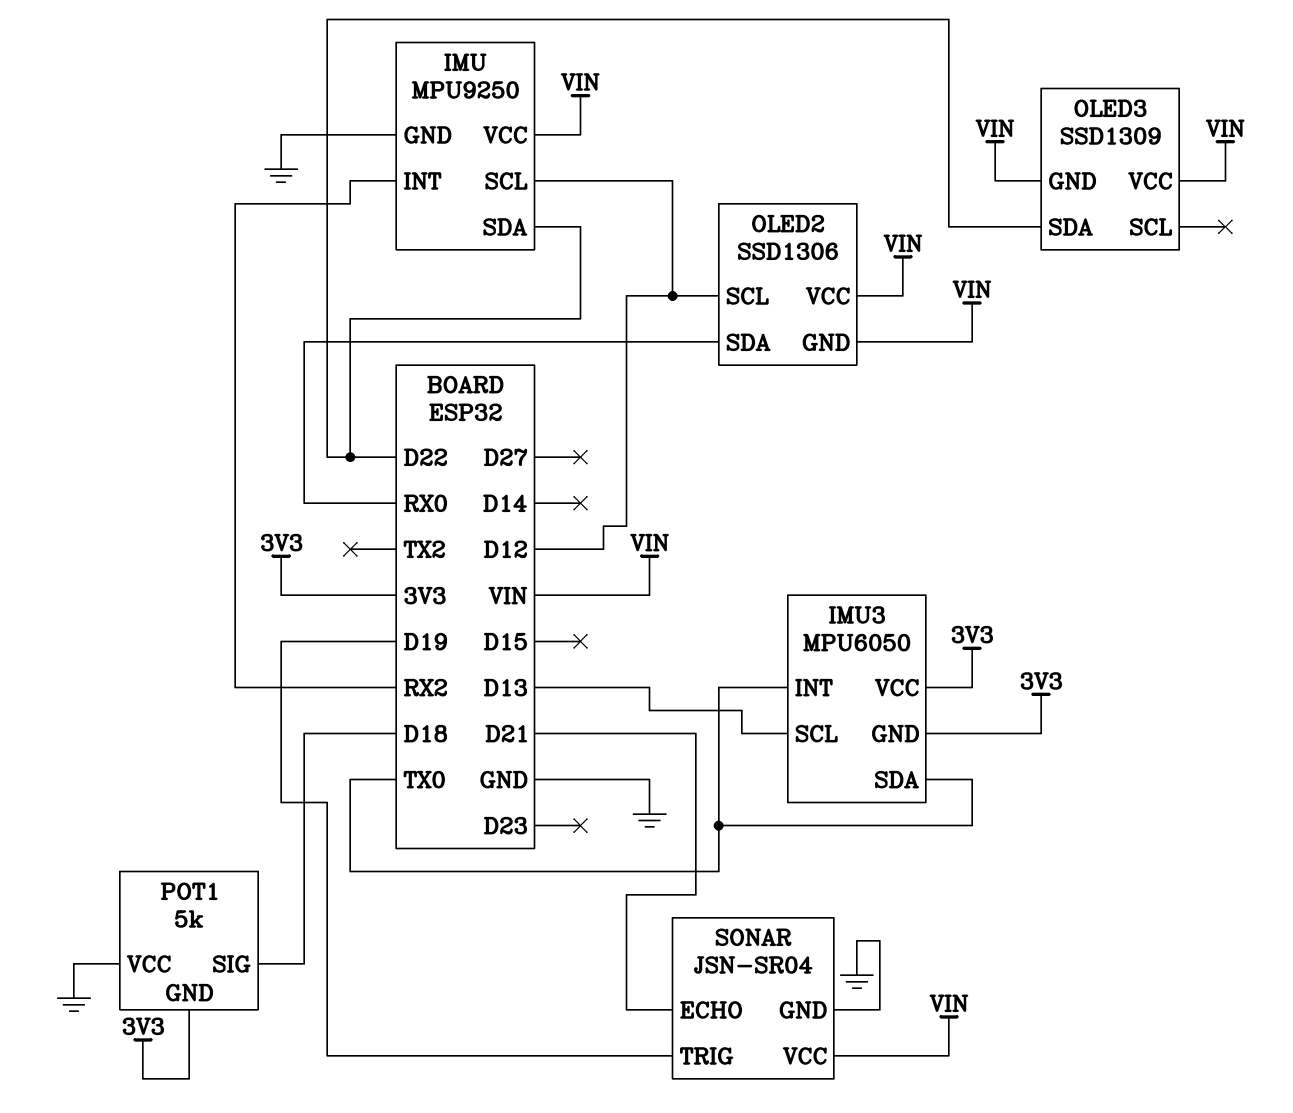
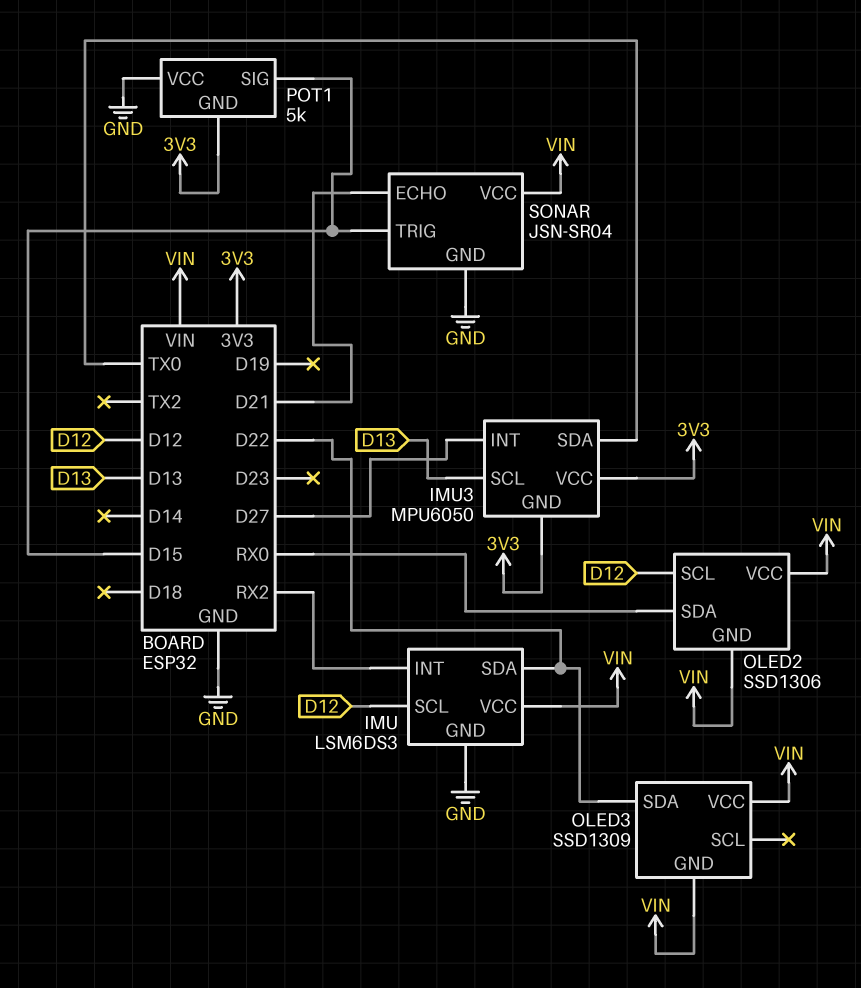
IMU: MPU9250 -> LSM6DS3
IMU3 pin INT: TX0 -> D27
POT1 pin SIG: D18 -> D15
SONAR pin TRIG: D19 -> D15

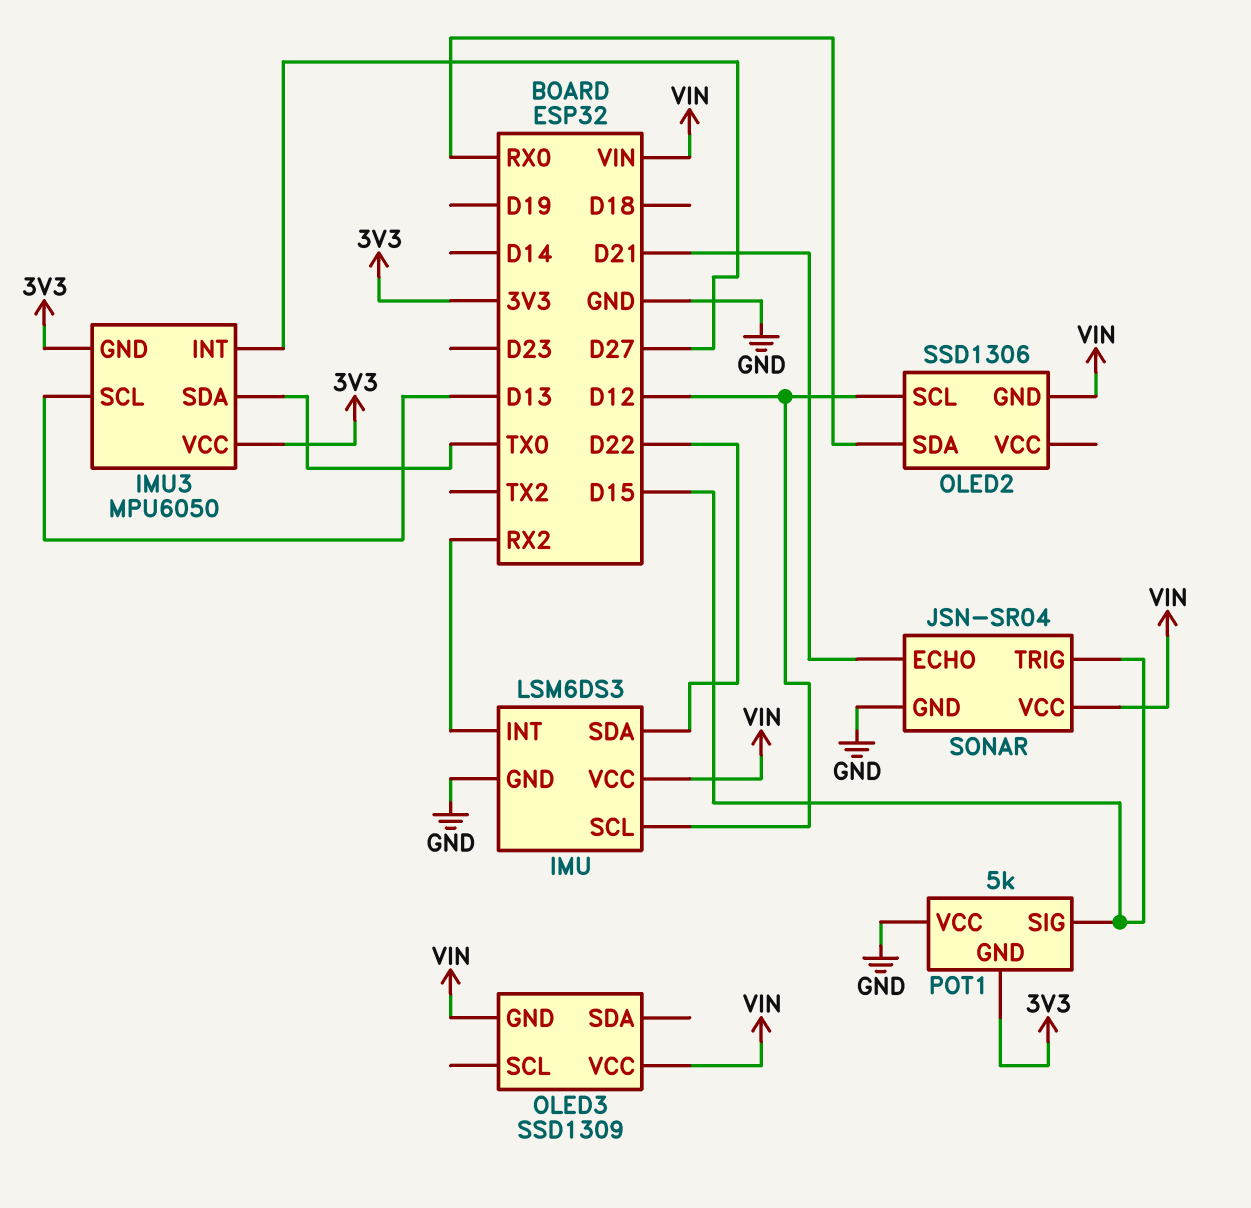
OLED2 pin VCC: VIN -> none
OLED3 pin SDA: D22 -> none

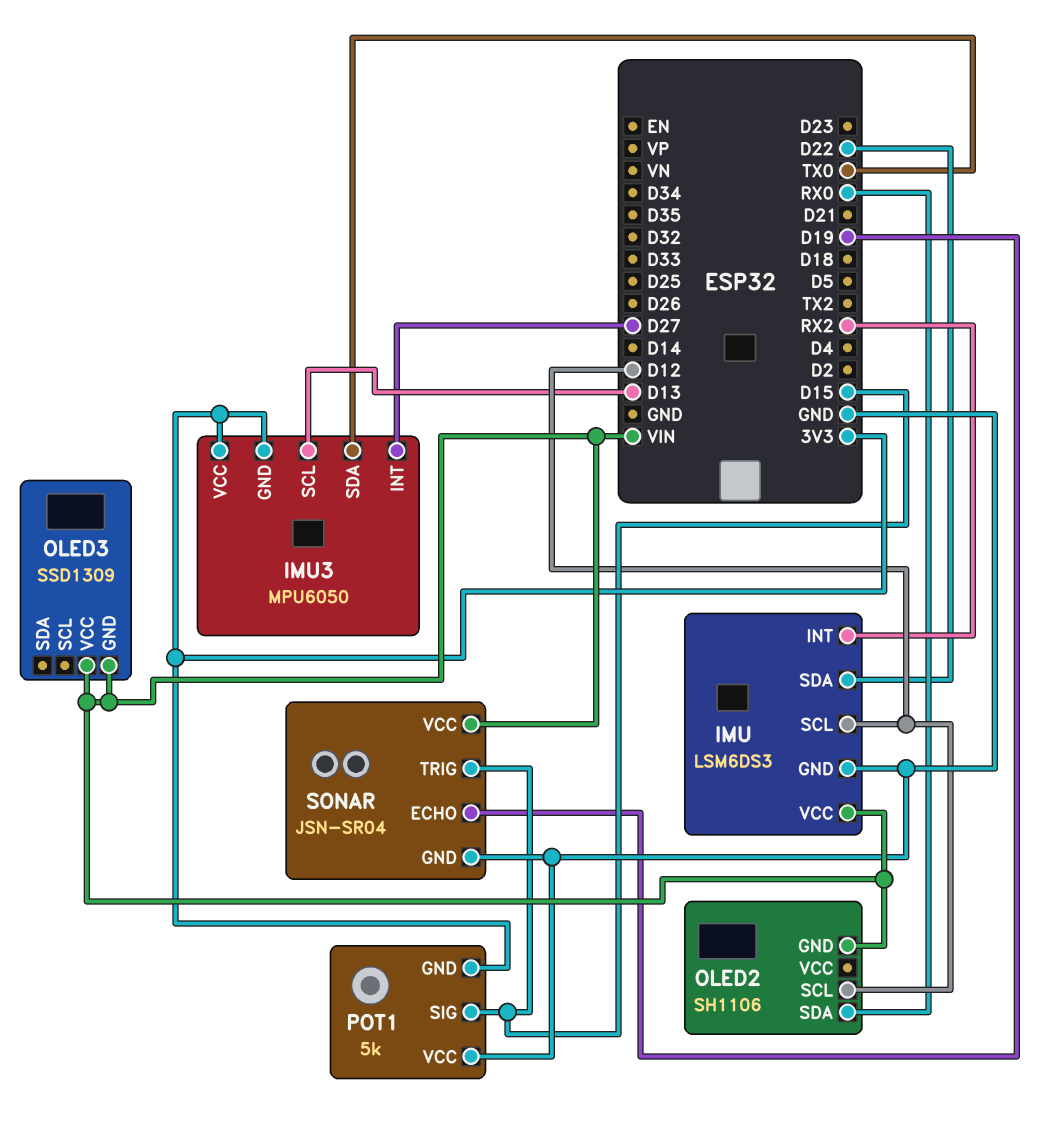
OLED2: SSD1306 -> SH1106
SONAR pin ECHO: D21 -> D19

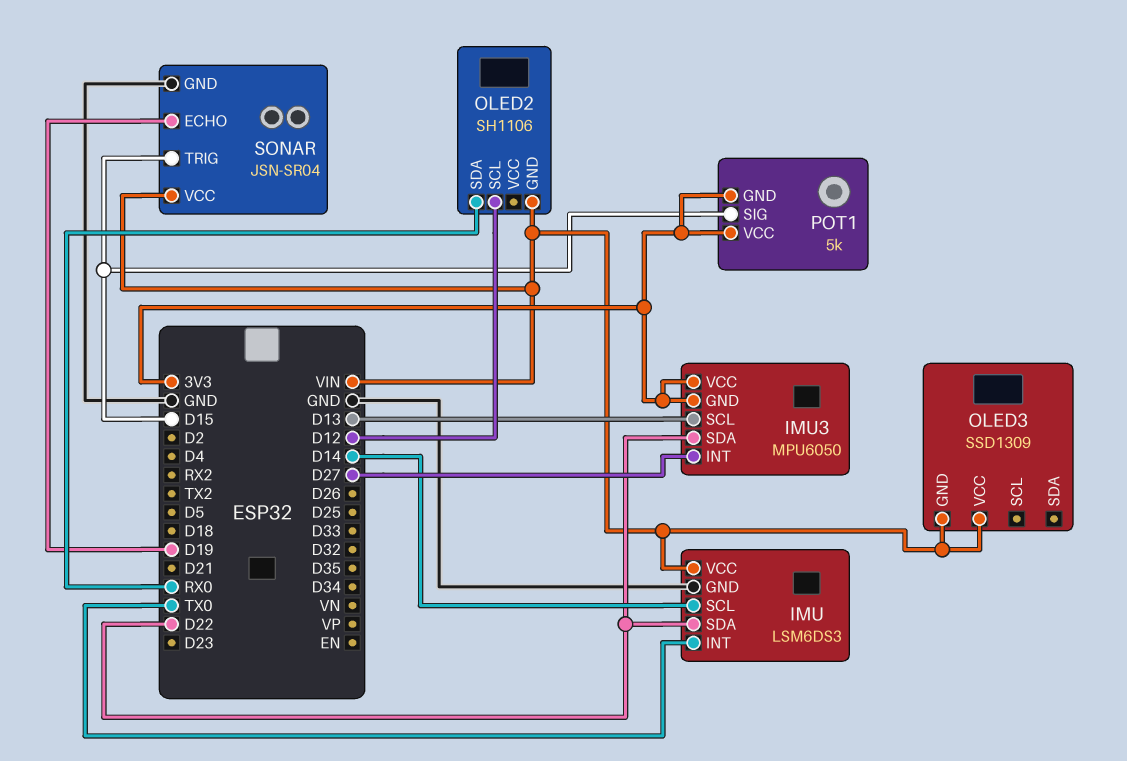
IMU pin INT: RX2 -> TX0
IMU pin SCL: D12 -> D14
IMU3 pin SDA: TX0 -> D22
POT1 pin VCC: GND -> 3V3

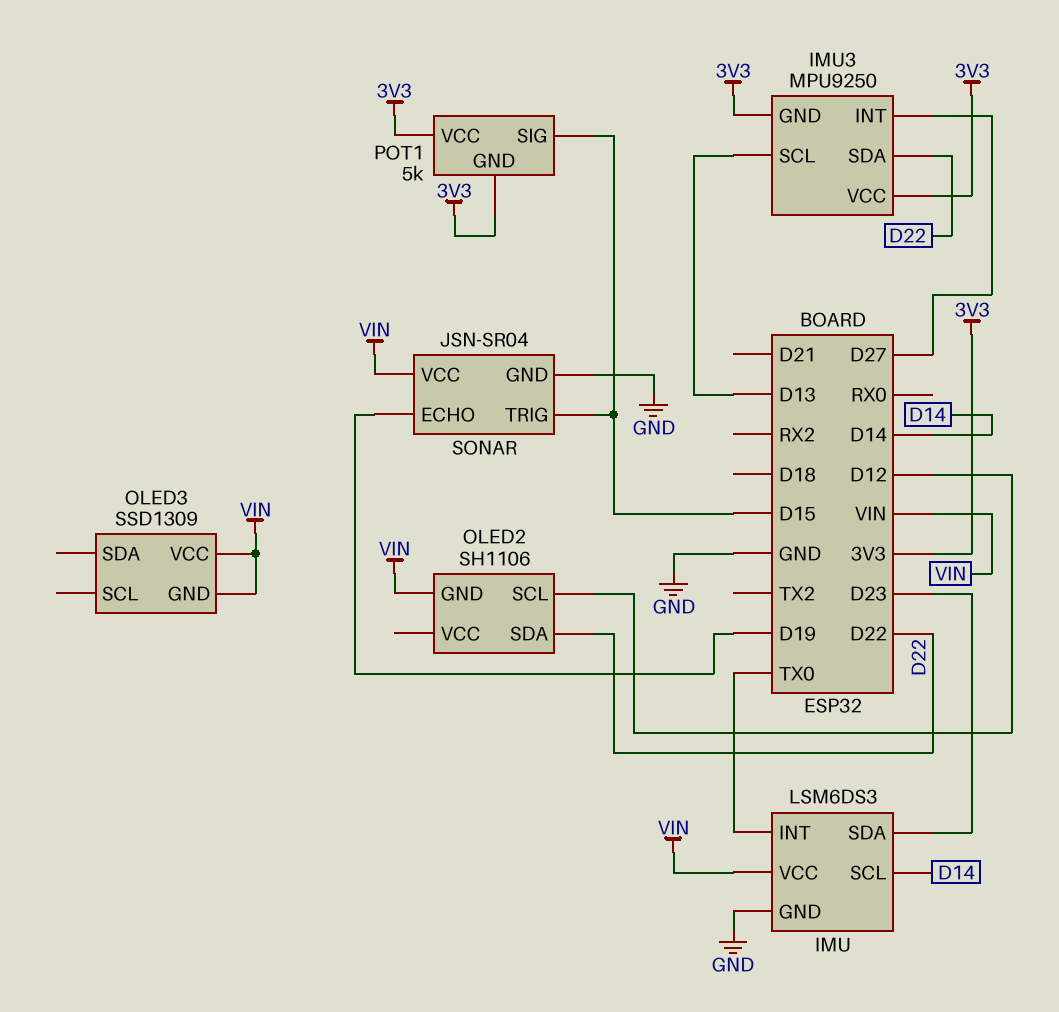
IMU pin SDA: D22 -> D23
IMU3: MPU6050 -> MPU9250
OLED2 pin SDA: RX0 -> D22

